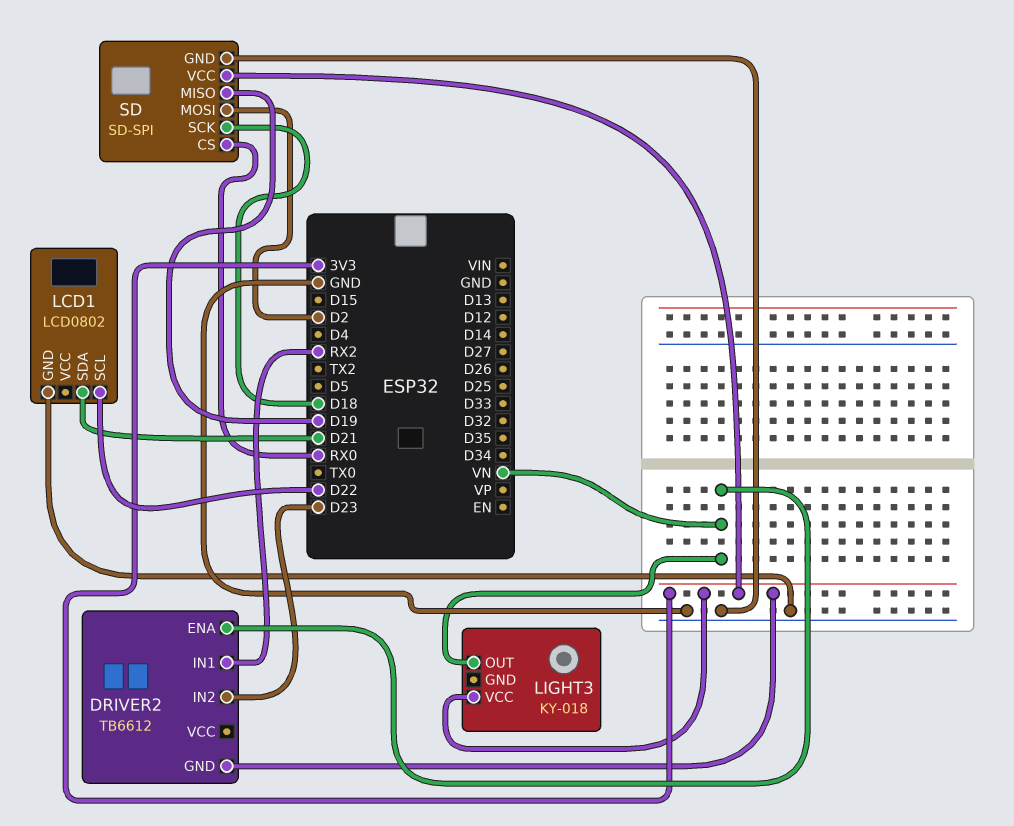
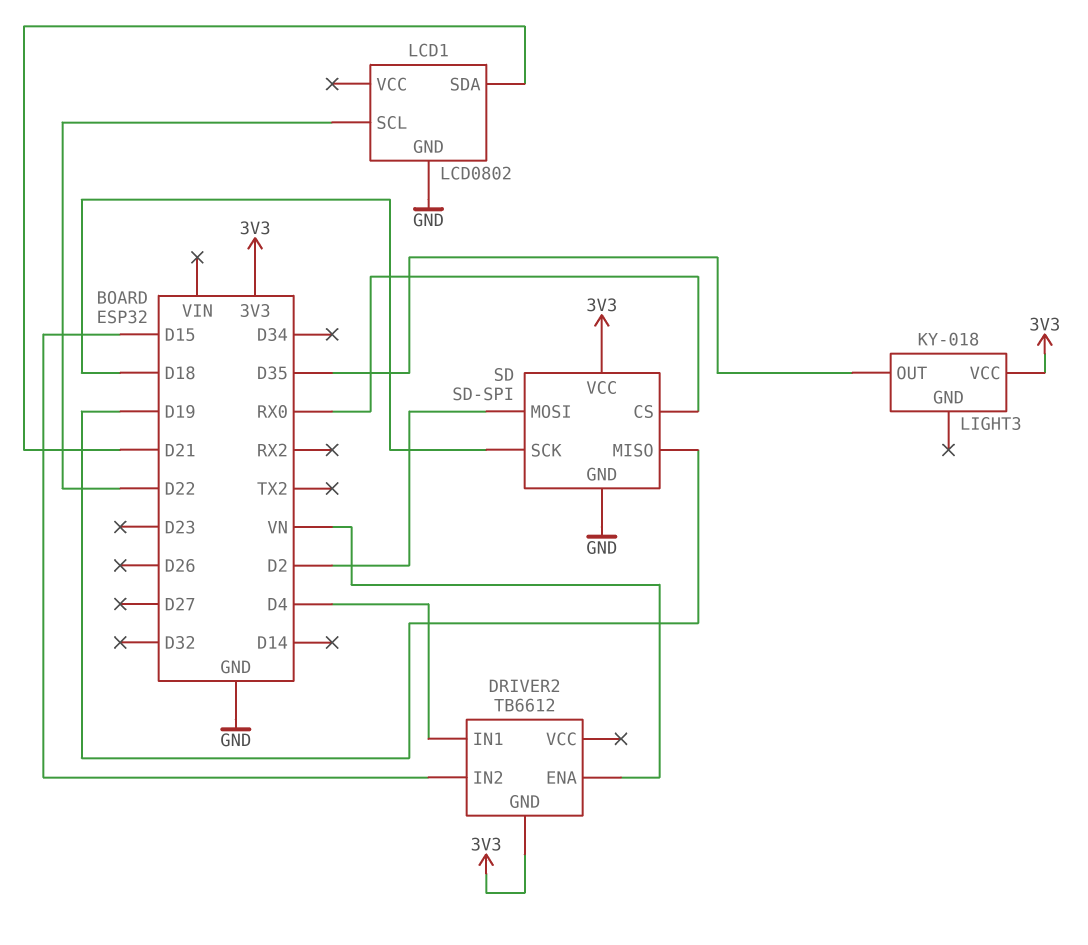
DRIVER2 pin IN1: RX2 -> D4
DRIVER2 pin IN2: D23 -> D15
LIGHT3 pin OUT: VN -> D35

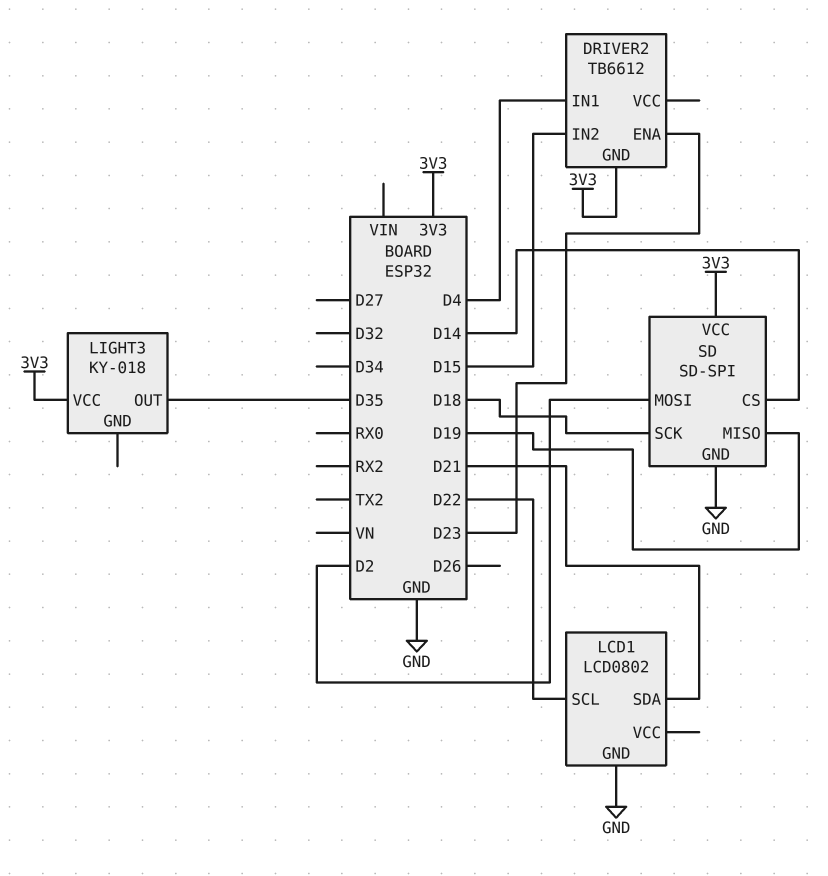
DRIVER2 pin ENA: VN -> D23
SD pin CS: RX0 -> D14

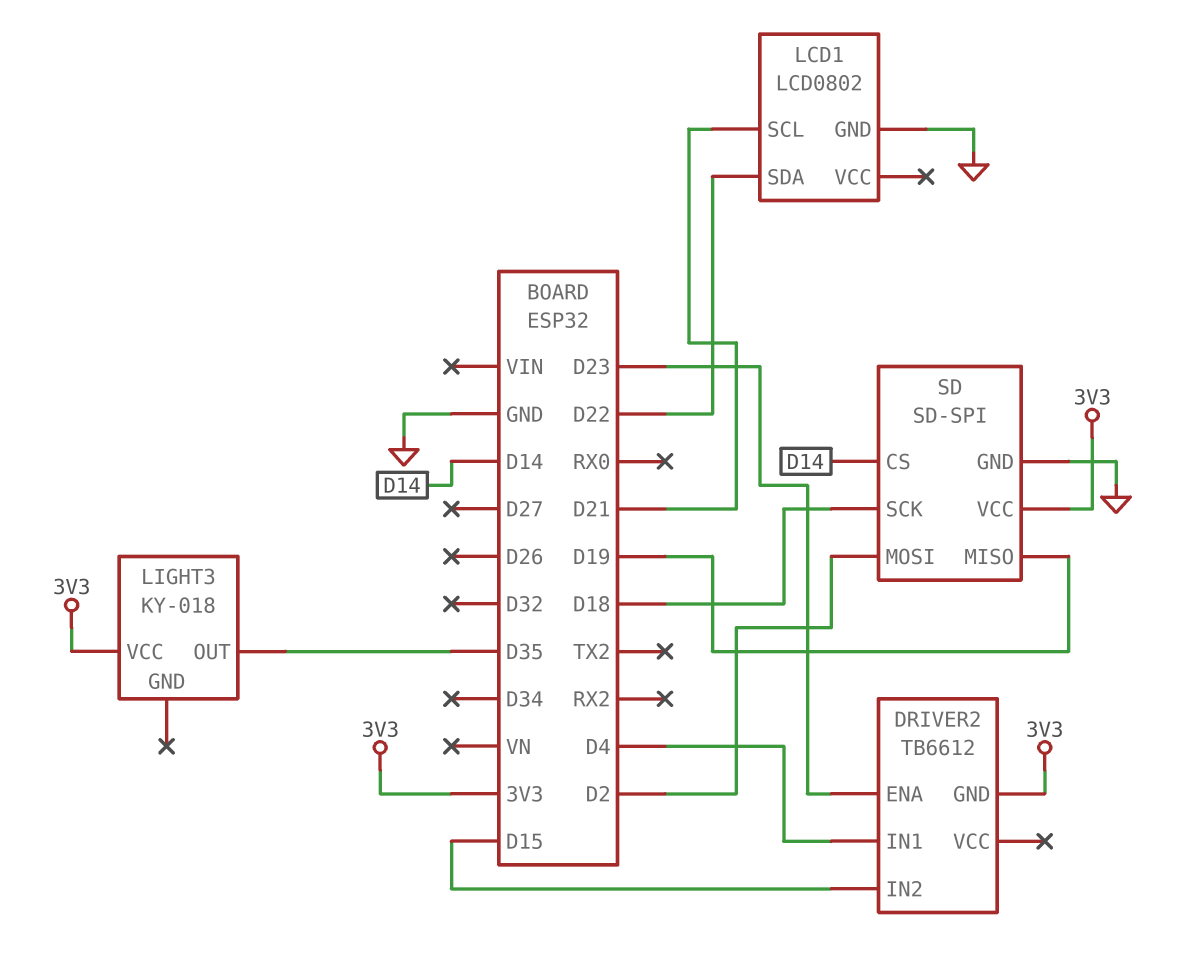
LCD1 pin SCL: D22 -> D21
LCD1 pin SDA: D21 -> D22

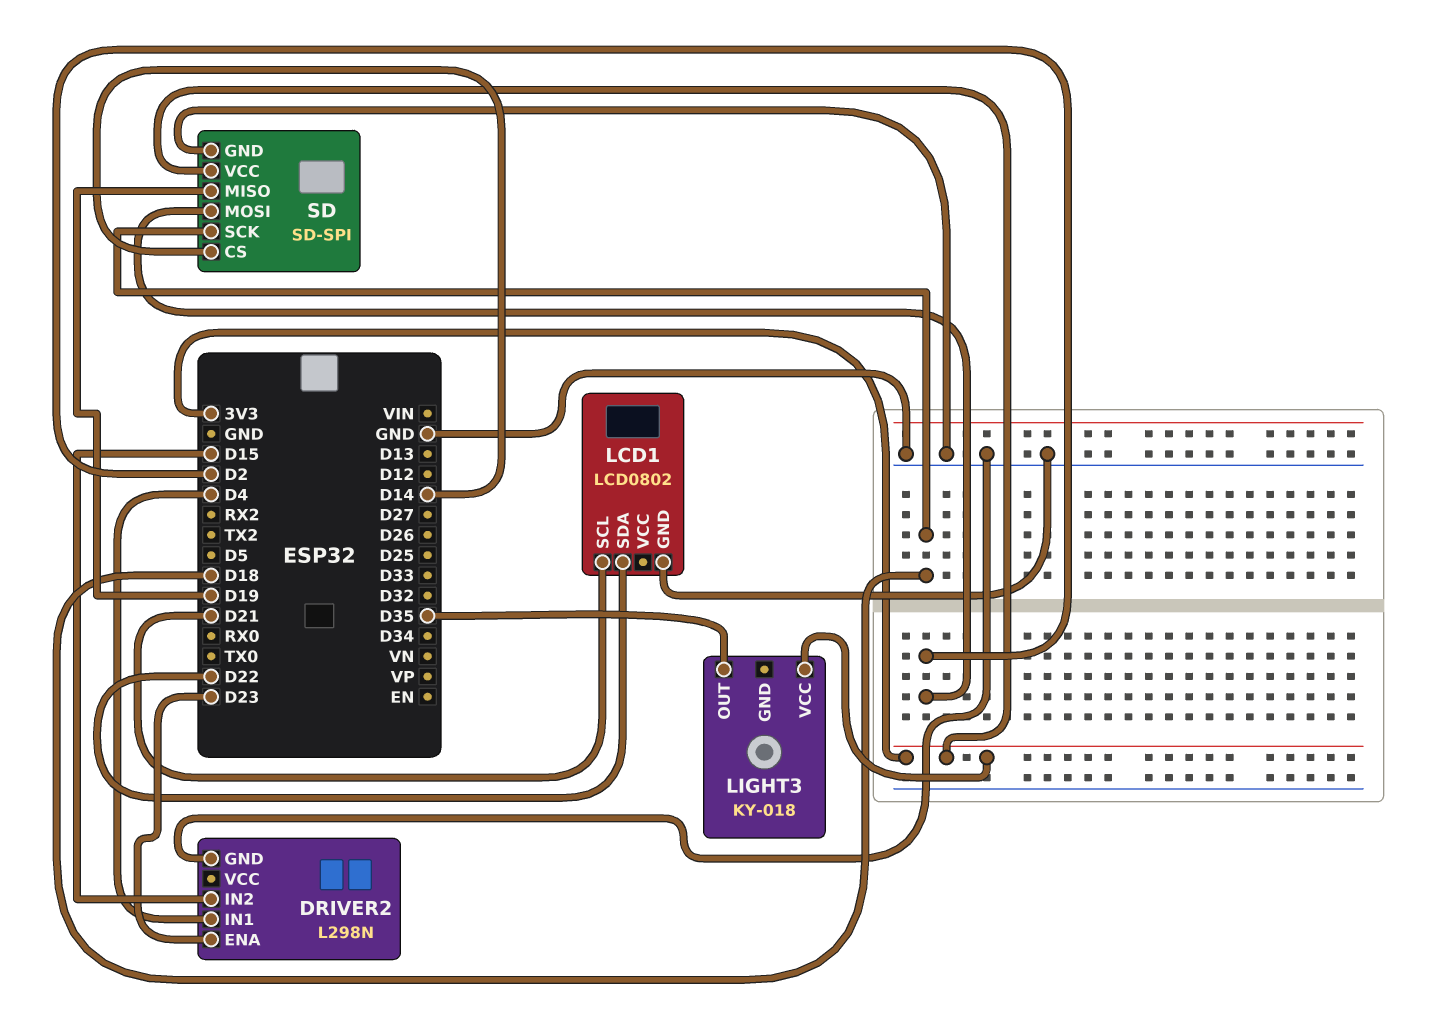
DRIVER2: TB6612 -> L298N
DRIVER2 pin GND: 3V3 -> GND

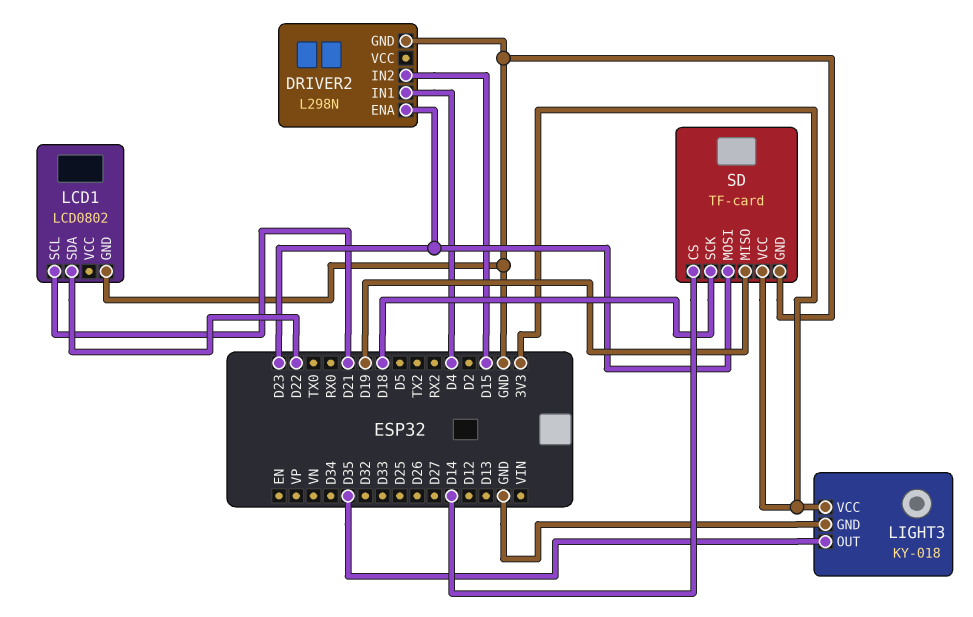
LIGHT3 pin GND: none -> GND
SD: SD-SPI -> TF-card
SD pin MOSI: D2 -> D23

